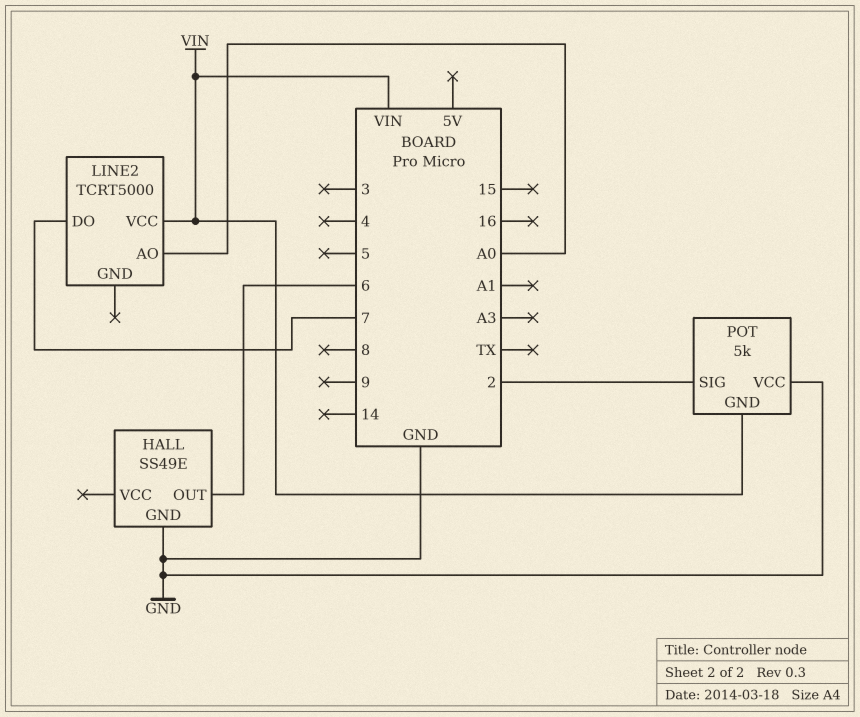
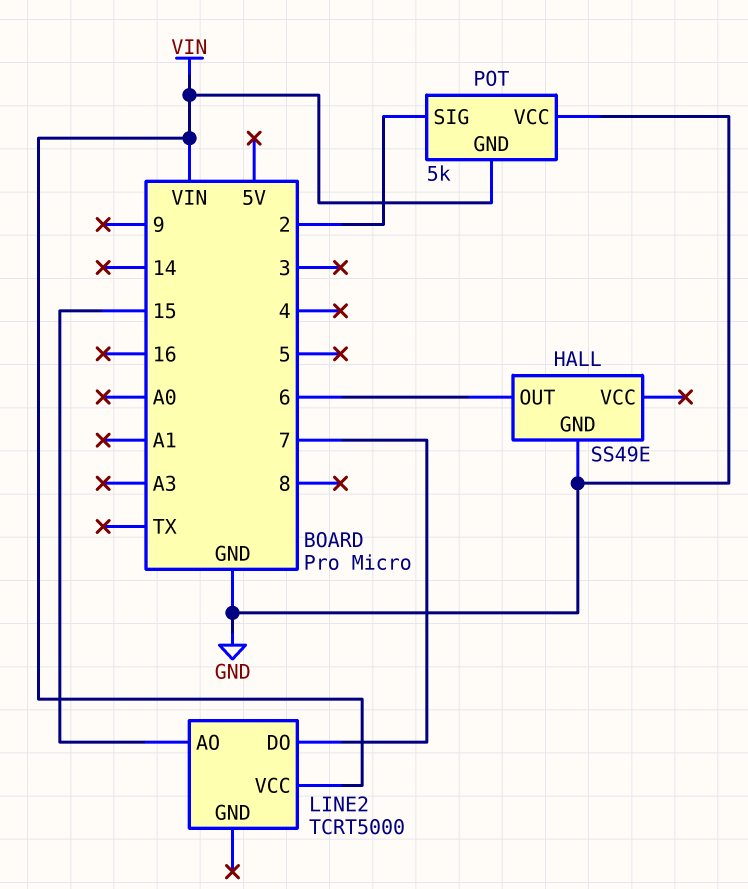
LINE2 pin AO: A0 -> 15

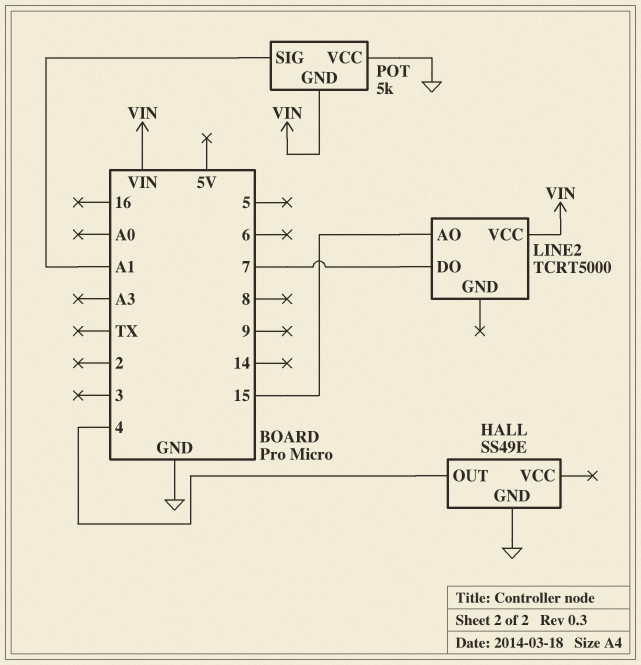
HALL pin OUT: 6 -> 4
POT pin SIG: 2 -> A1

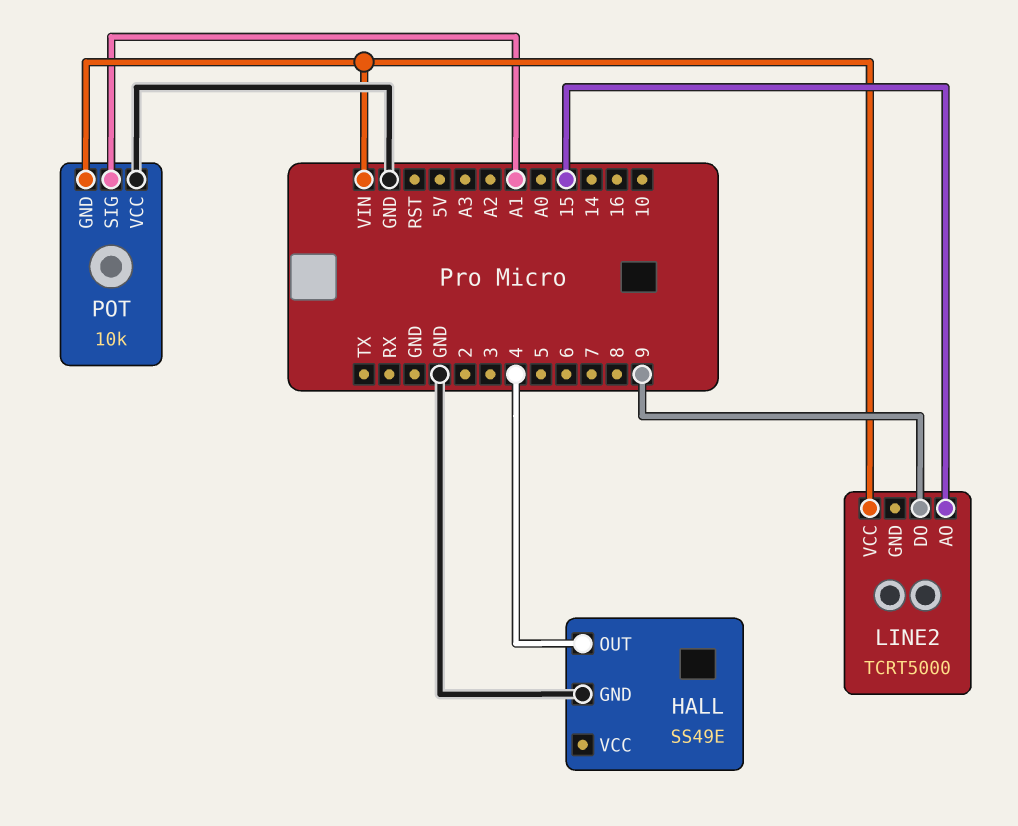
LINE2 pin DO: 7 -> 9
POT: 5k -> 10k

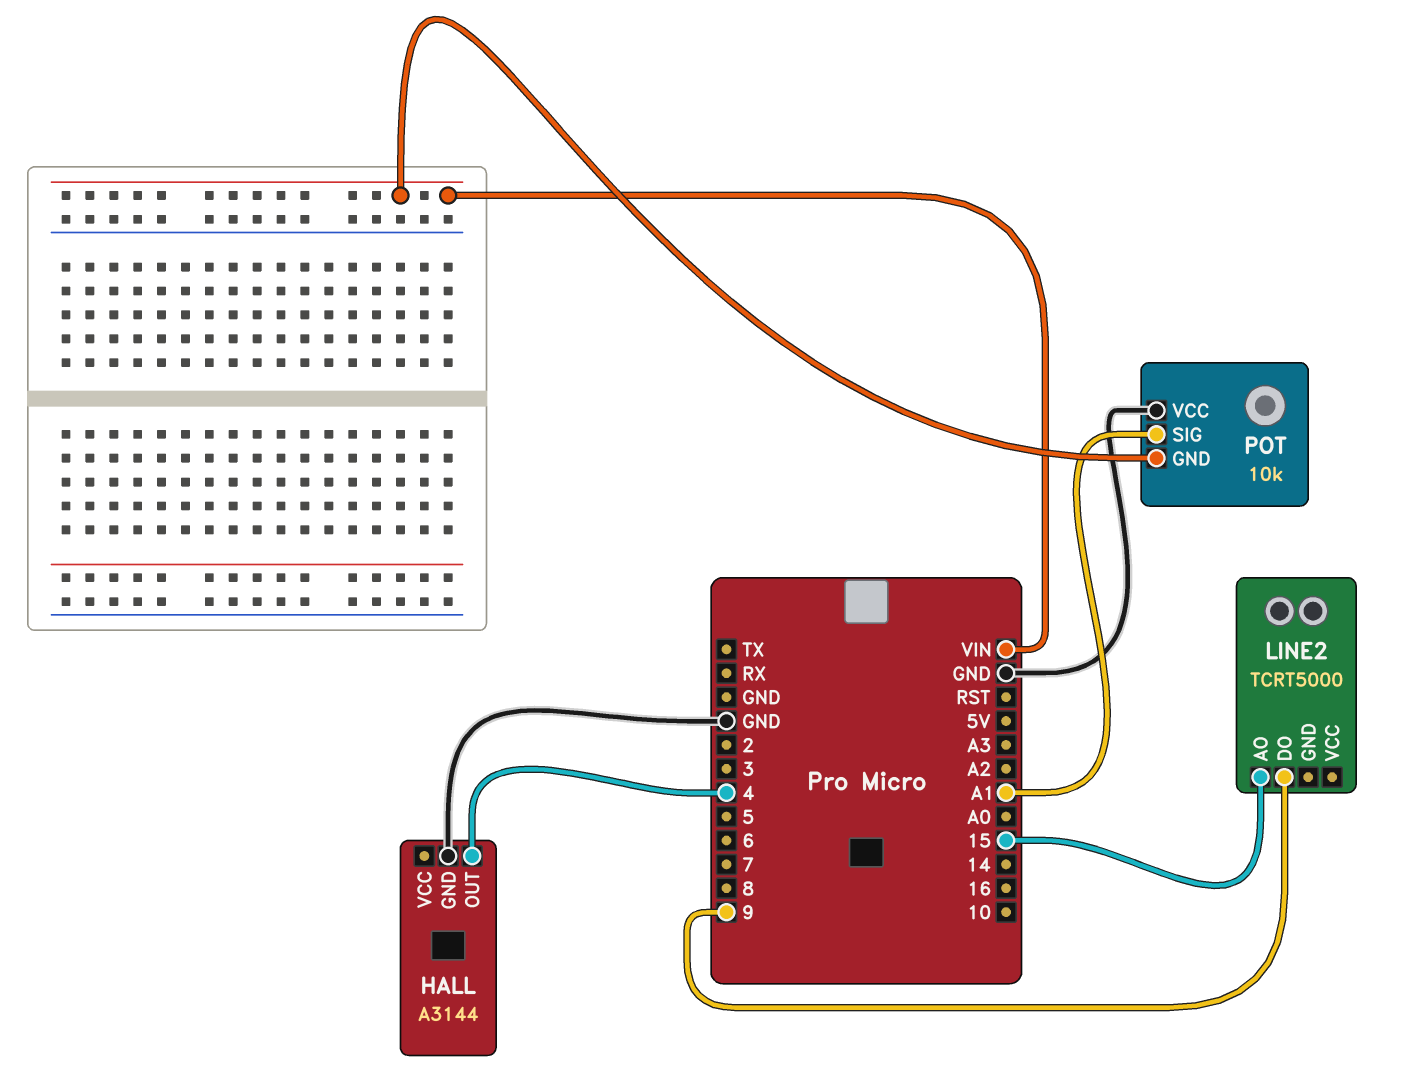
HALL: SS49E -> A3144
LINE2 pin VCC: VIN -> none

